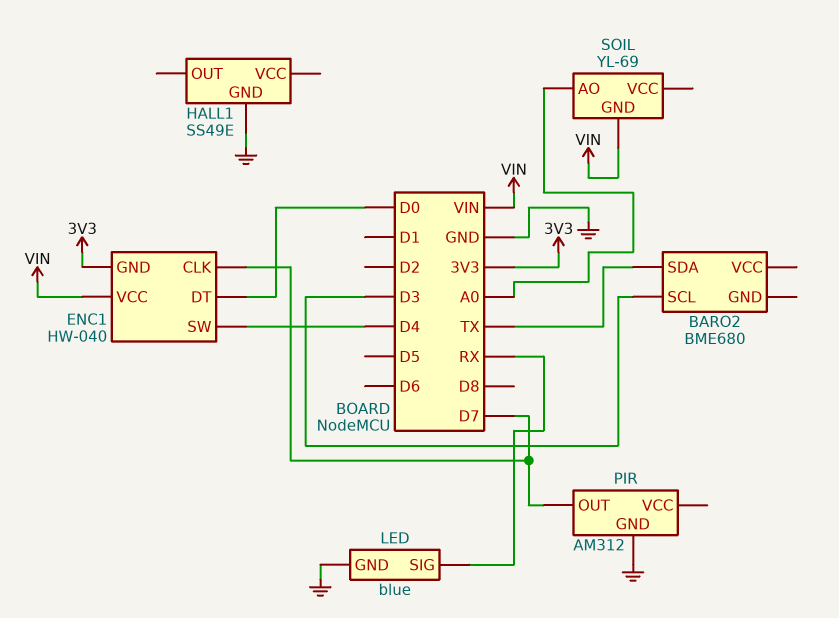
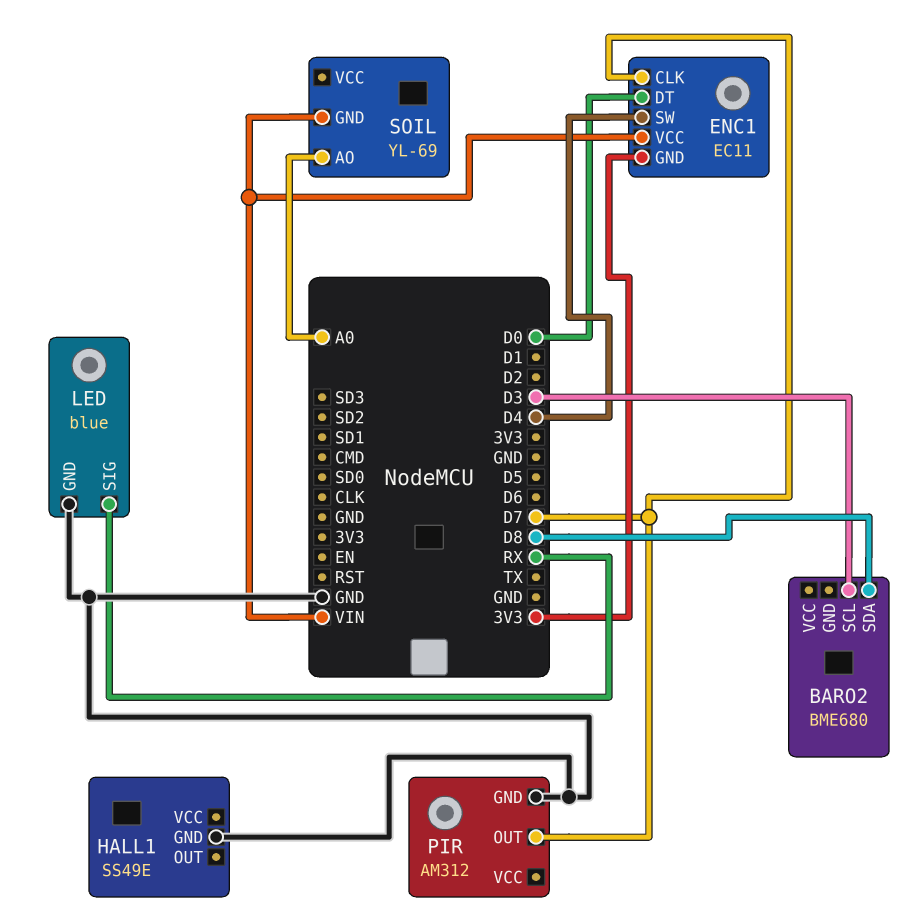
BARO2 pin SDA: TX -> D8
ENC1: HW-040 -> EC11

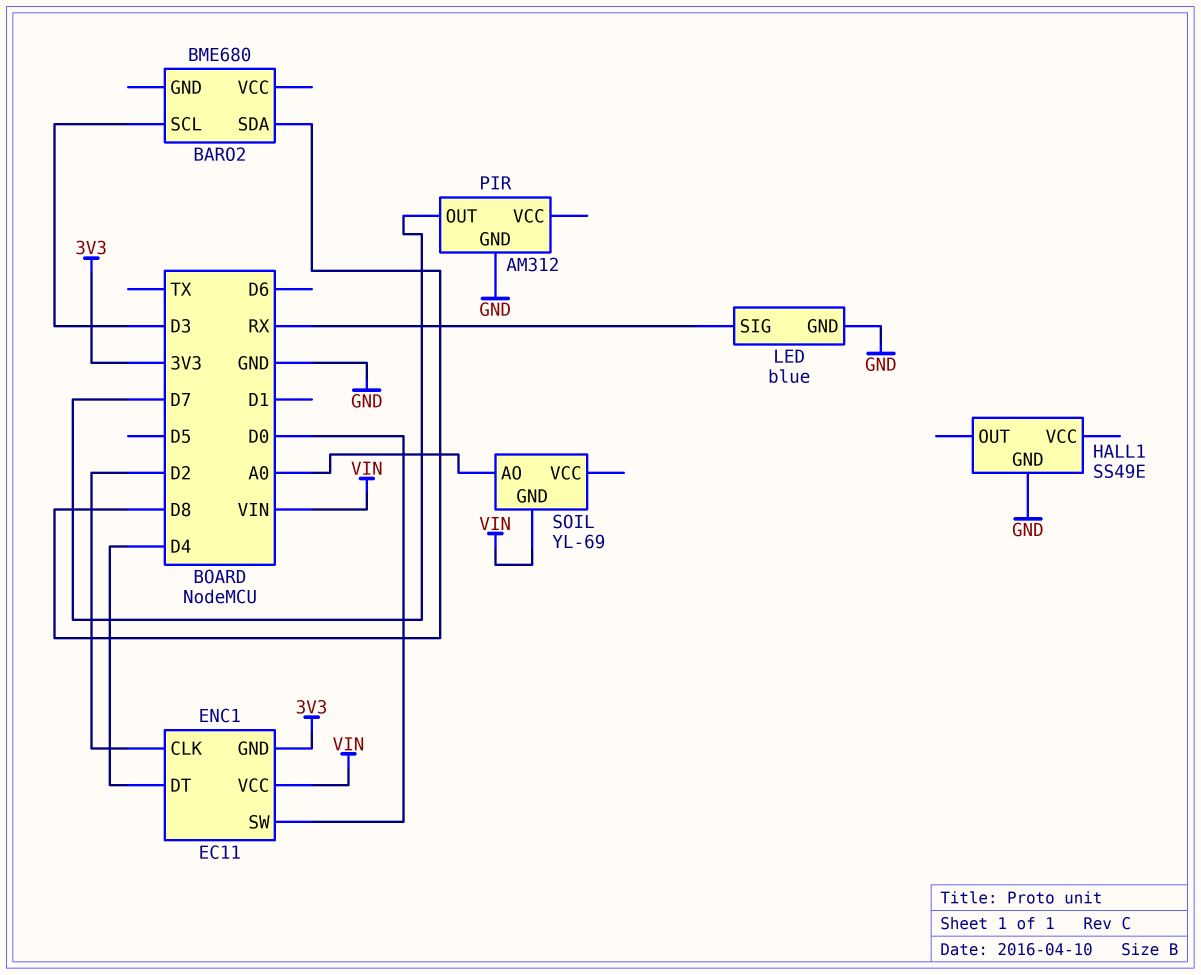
ENC1 pin CLK: D7 -> D2
ENC1 pin DT: D0 -> D4
ENC1 pin SW: D4 -> D0

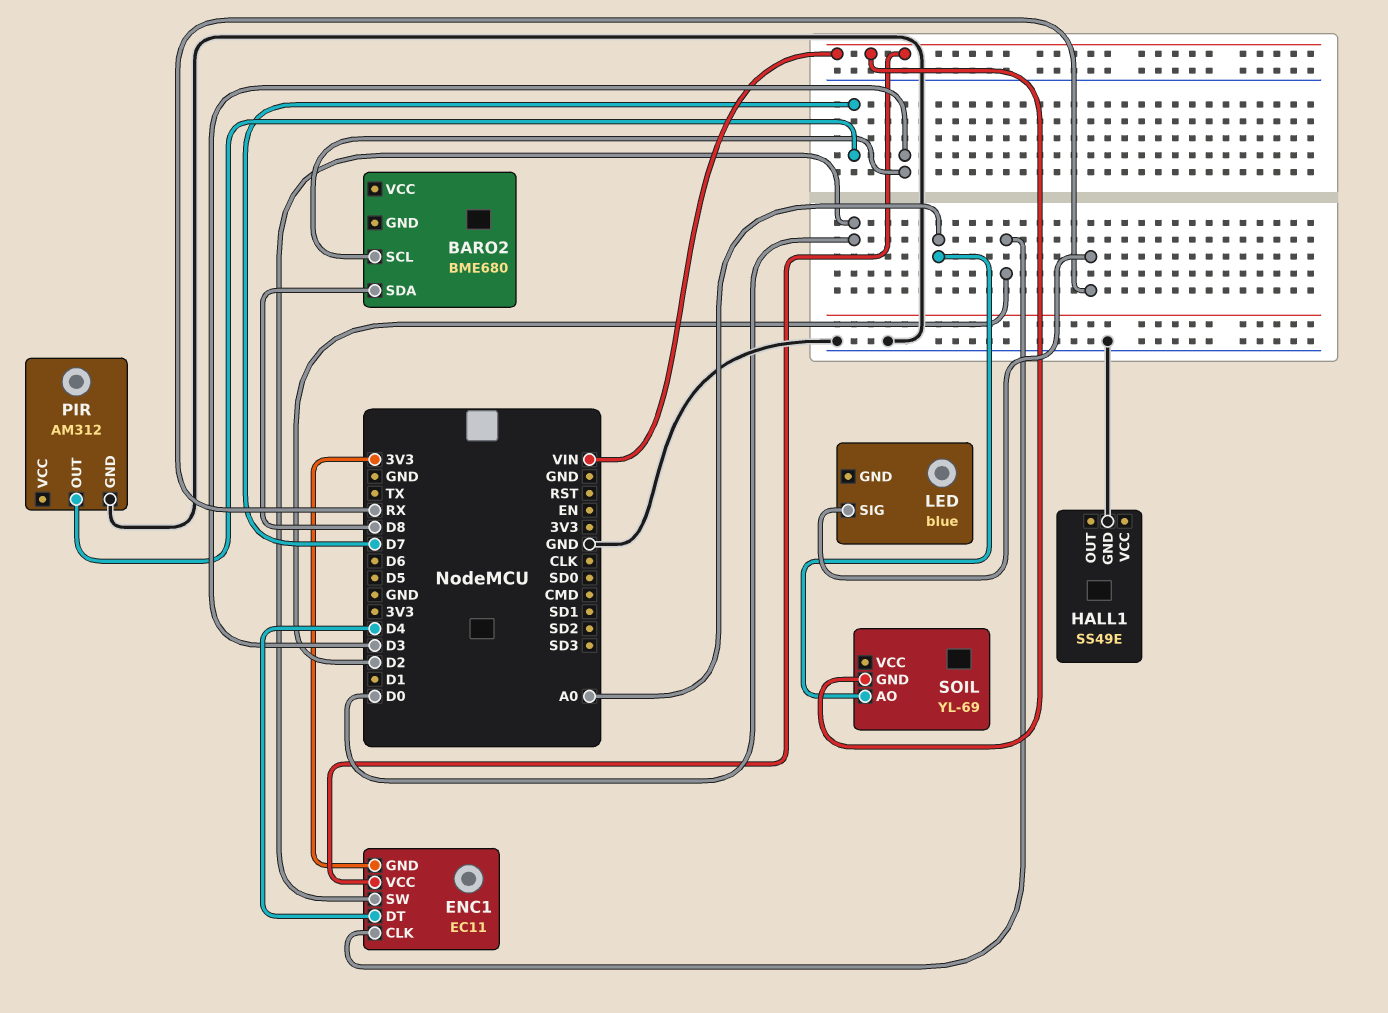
LED pin GND: GND -> none

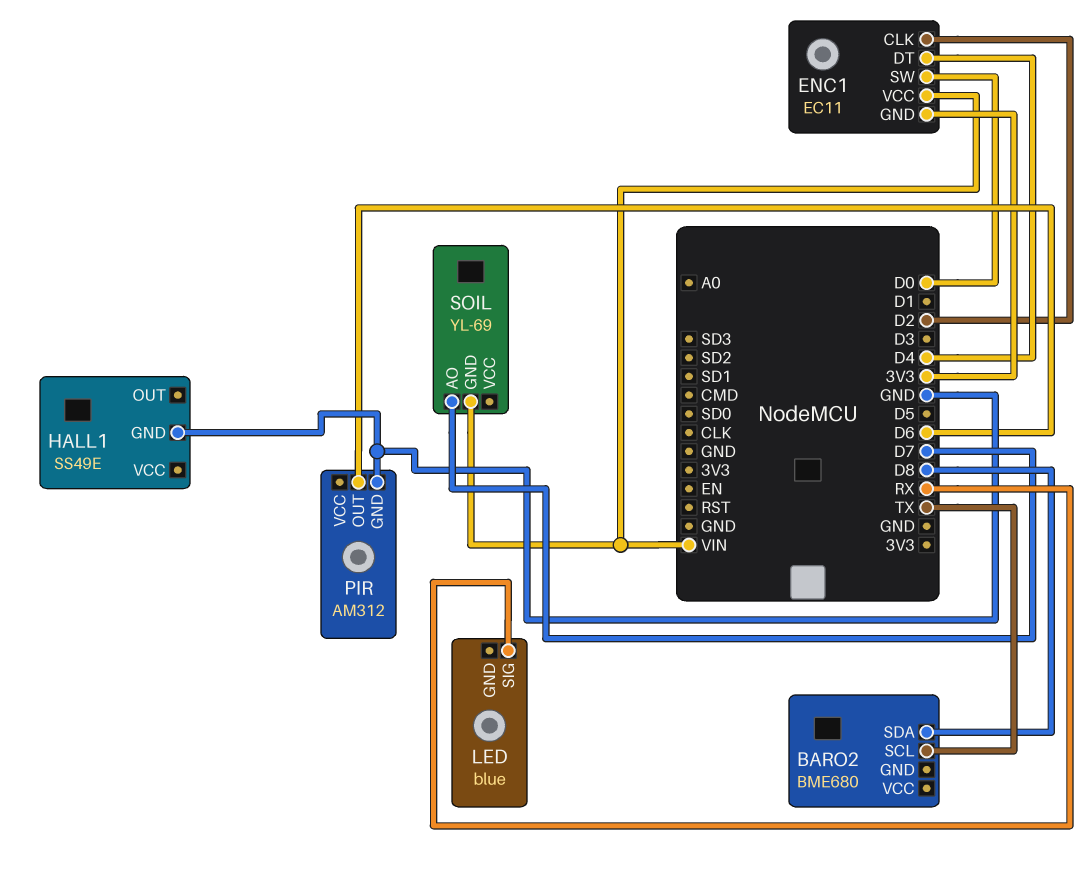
BARO2 pin SCL: D3 -> TX
PIR pin OUT: D7 -> D6
SOIL pin AO: A0 -> D7

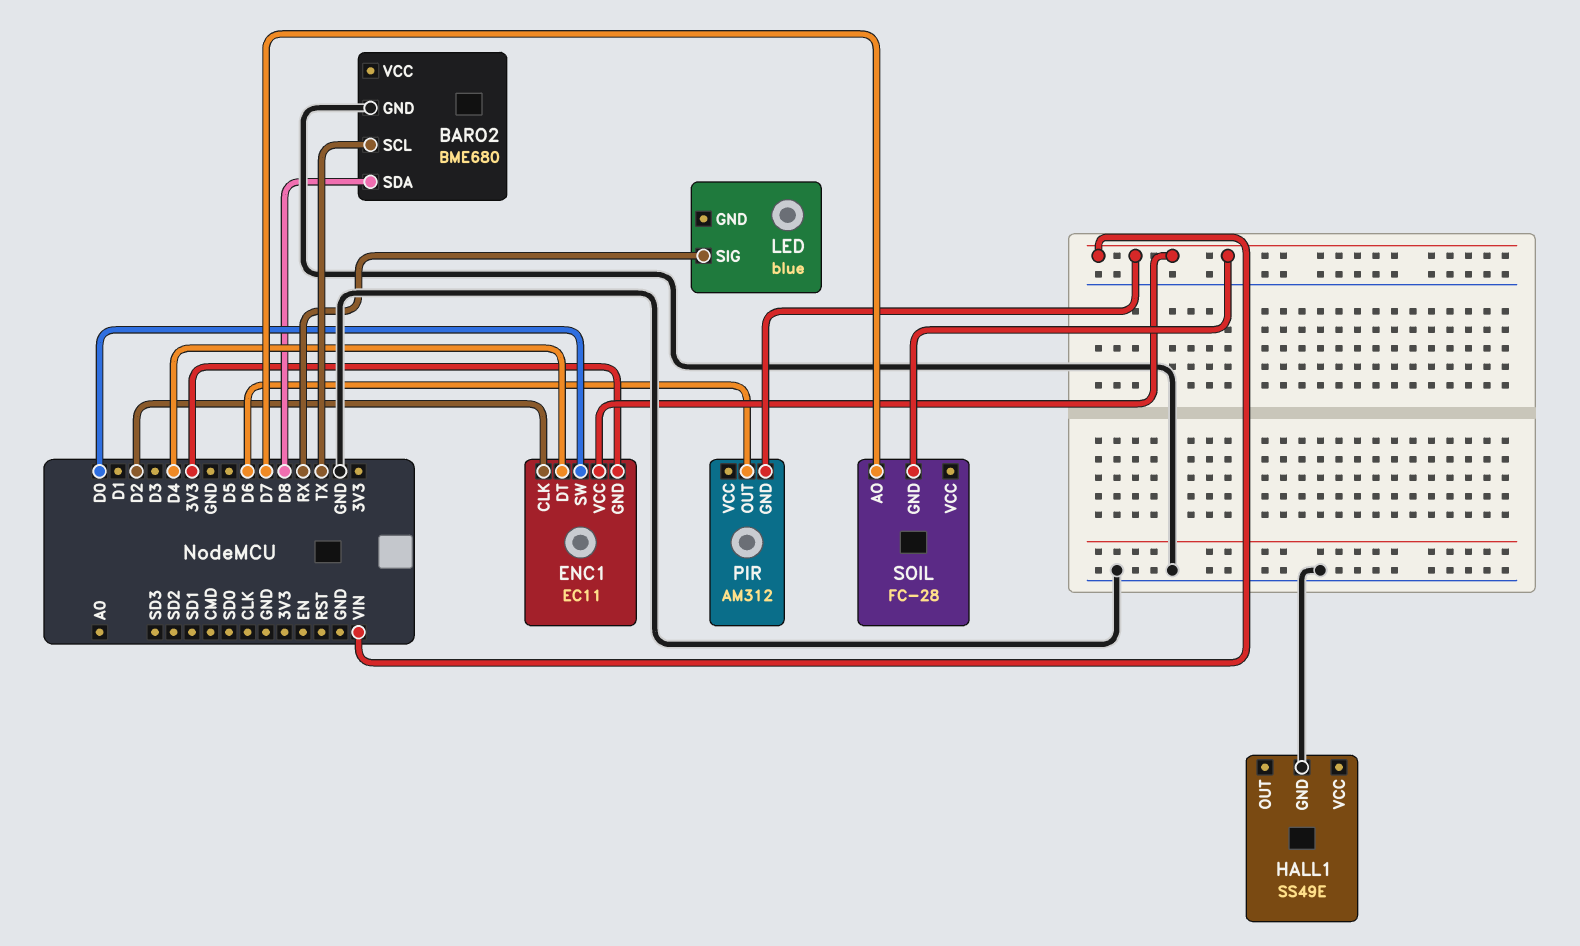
BARO2 pin GND: none -> GND
PIR pin GND: GND -> VIN
SOIL: YL-69 -> FC-28

